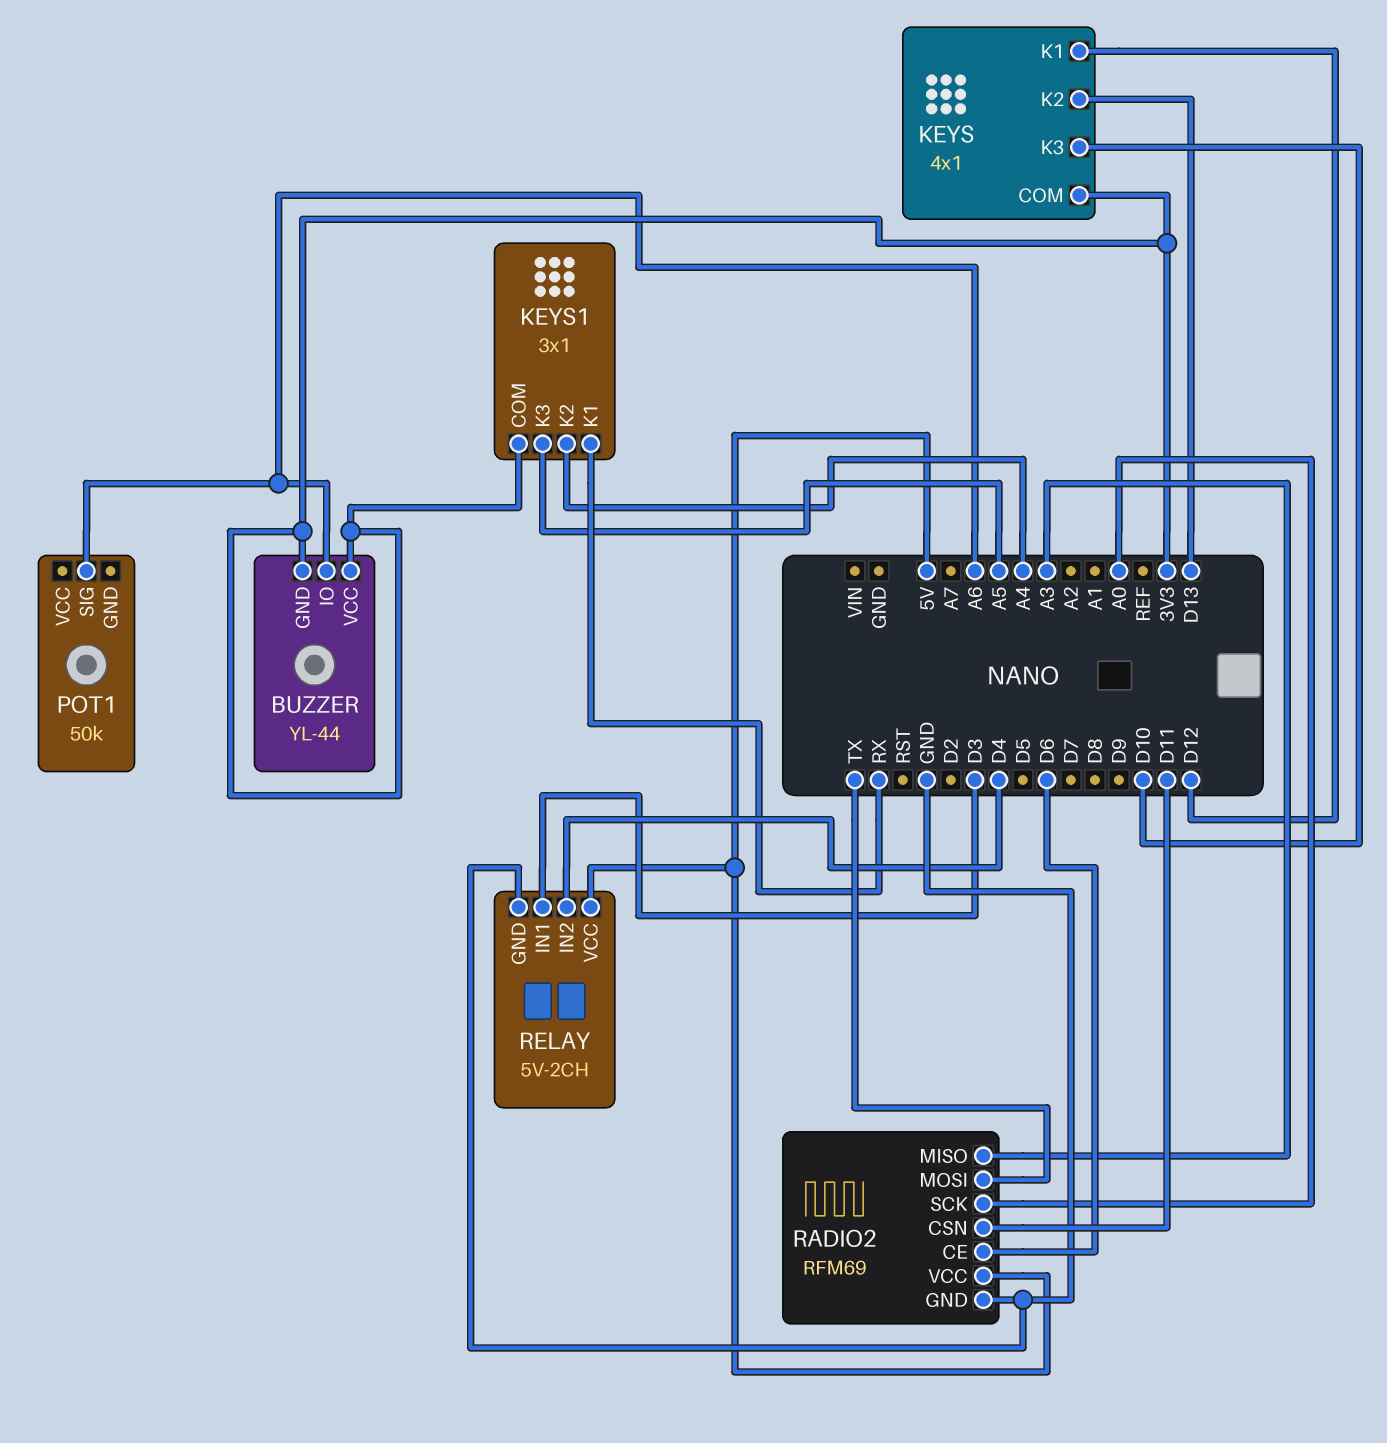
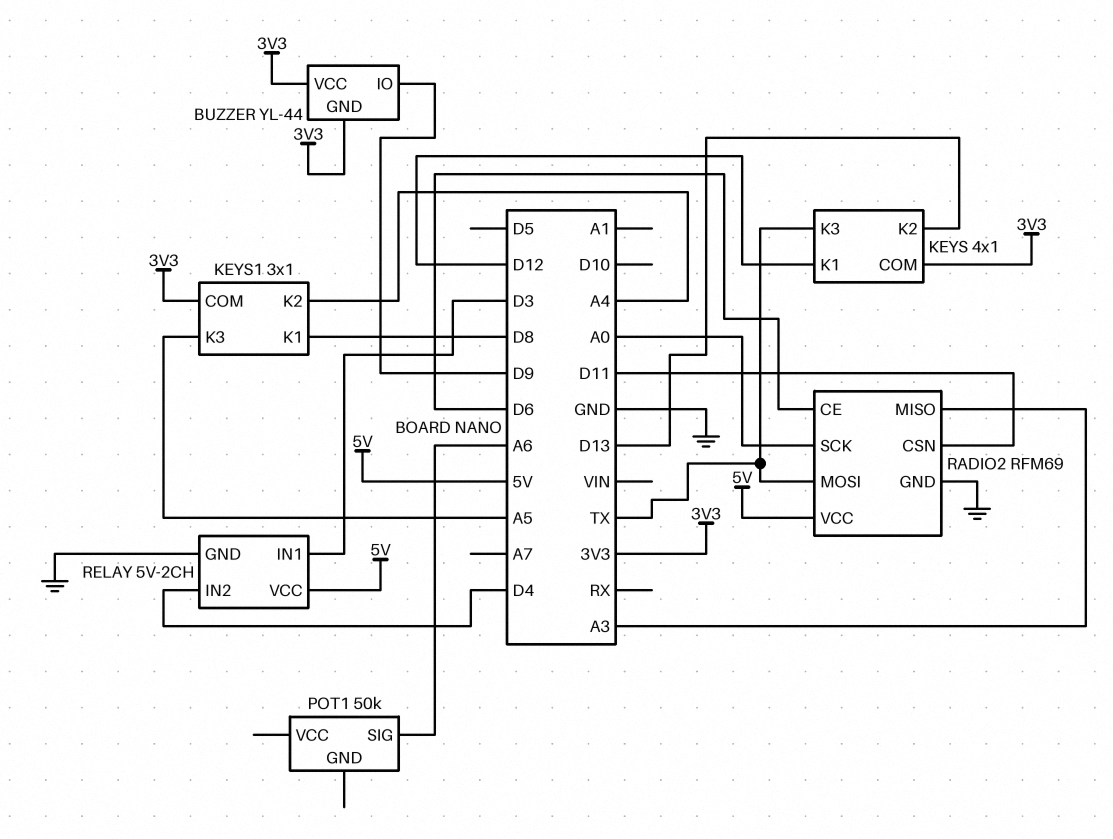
BUZZER pin IO: A6 -> D9
KEYS pin K3: D10 -> TX
KEYS1 pin K1: RX -> D8

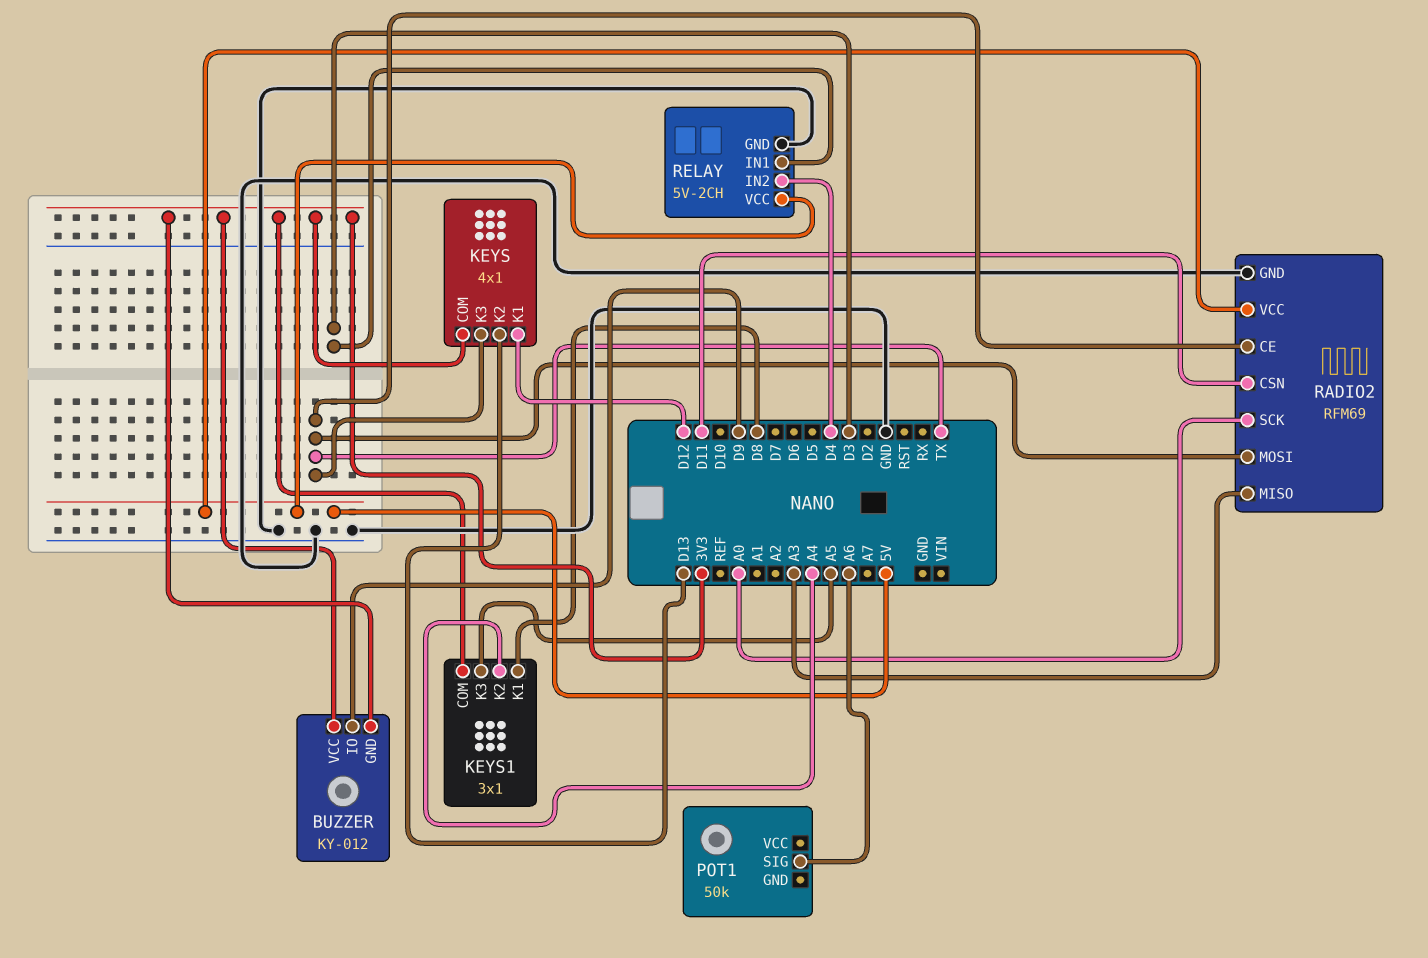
BUZZER: YL-44 -> KY-012
RADIO2 pin CE: D6 -> TX

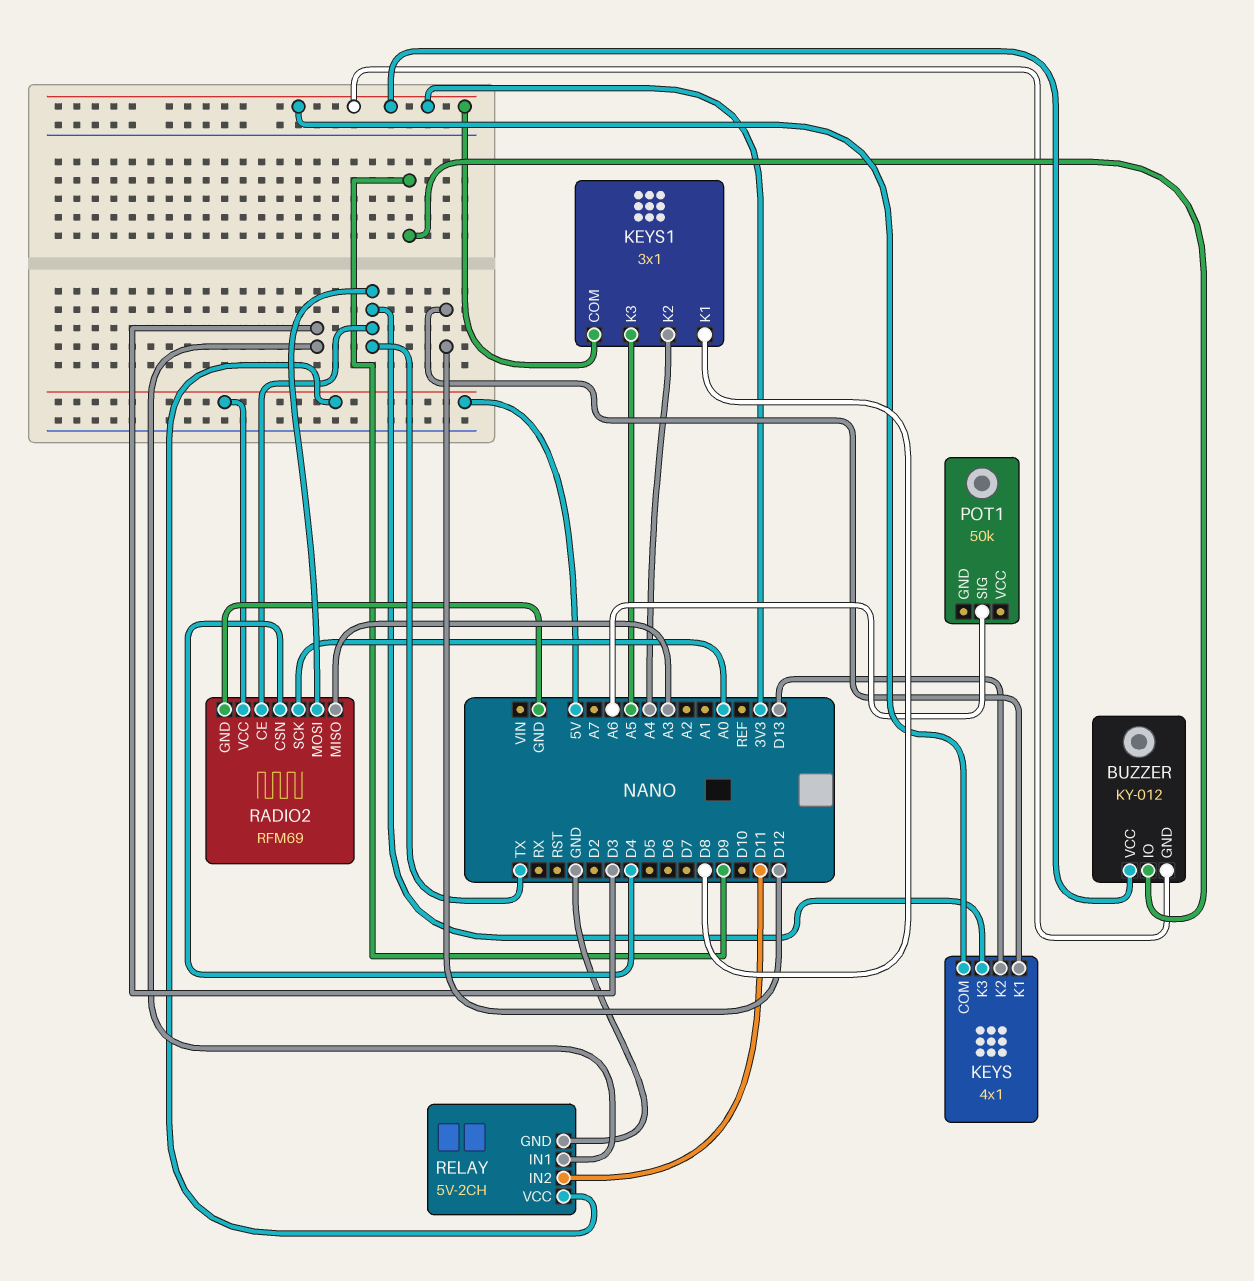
RADIO2 pin CSN: D11 -> D4
RELAY pin IN2: D4 -> D11

